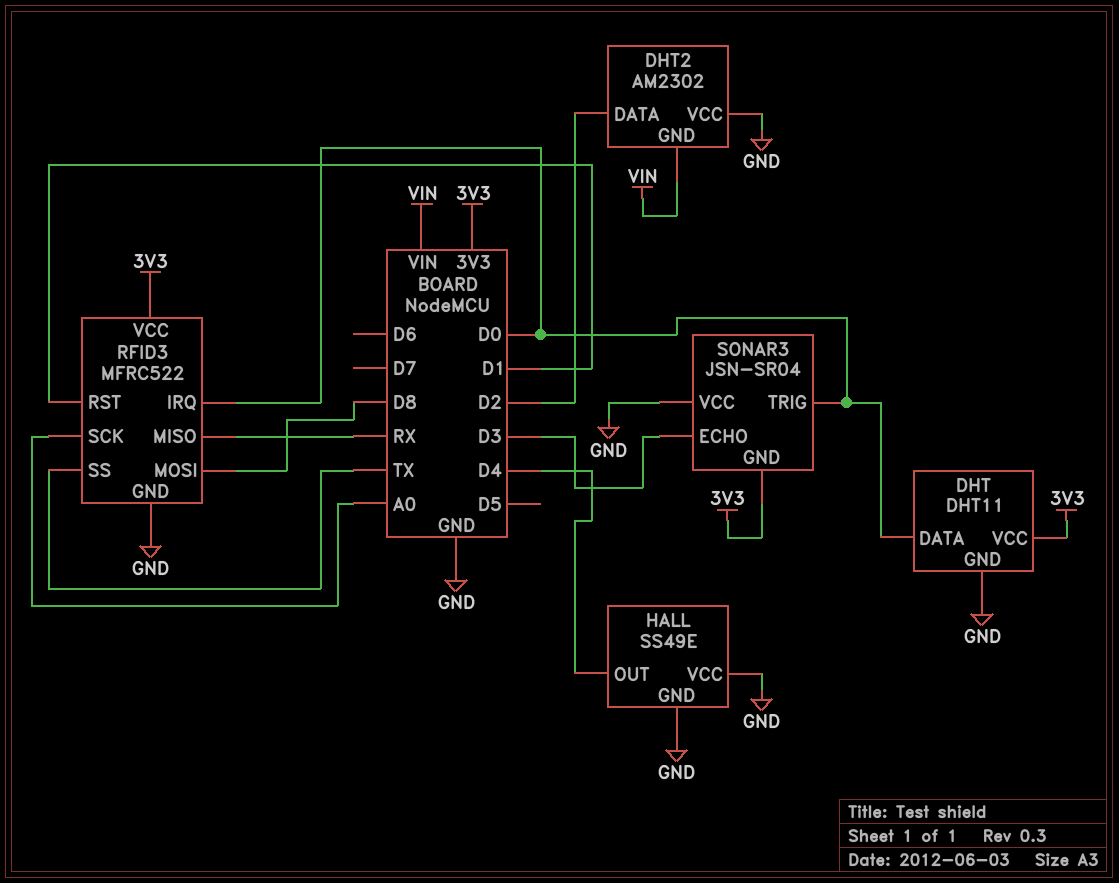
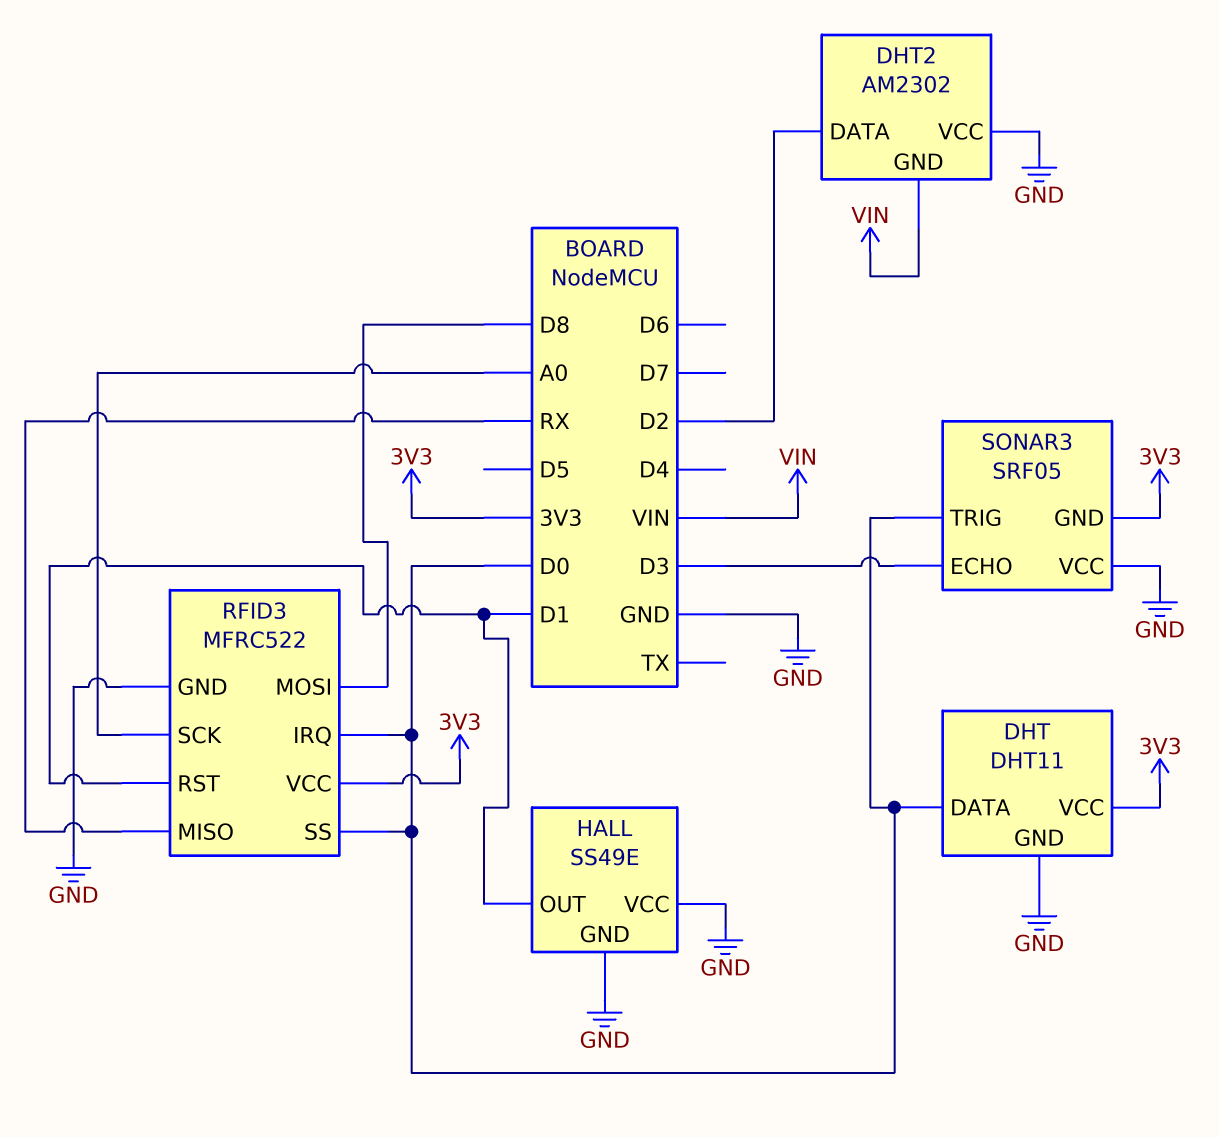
HALL pin OUT: D4 -> D1
RFID3 pin SS: TX -> D0
SONAR3: JSN-SR04 -> SRF05

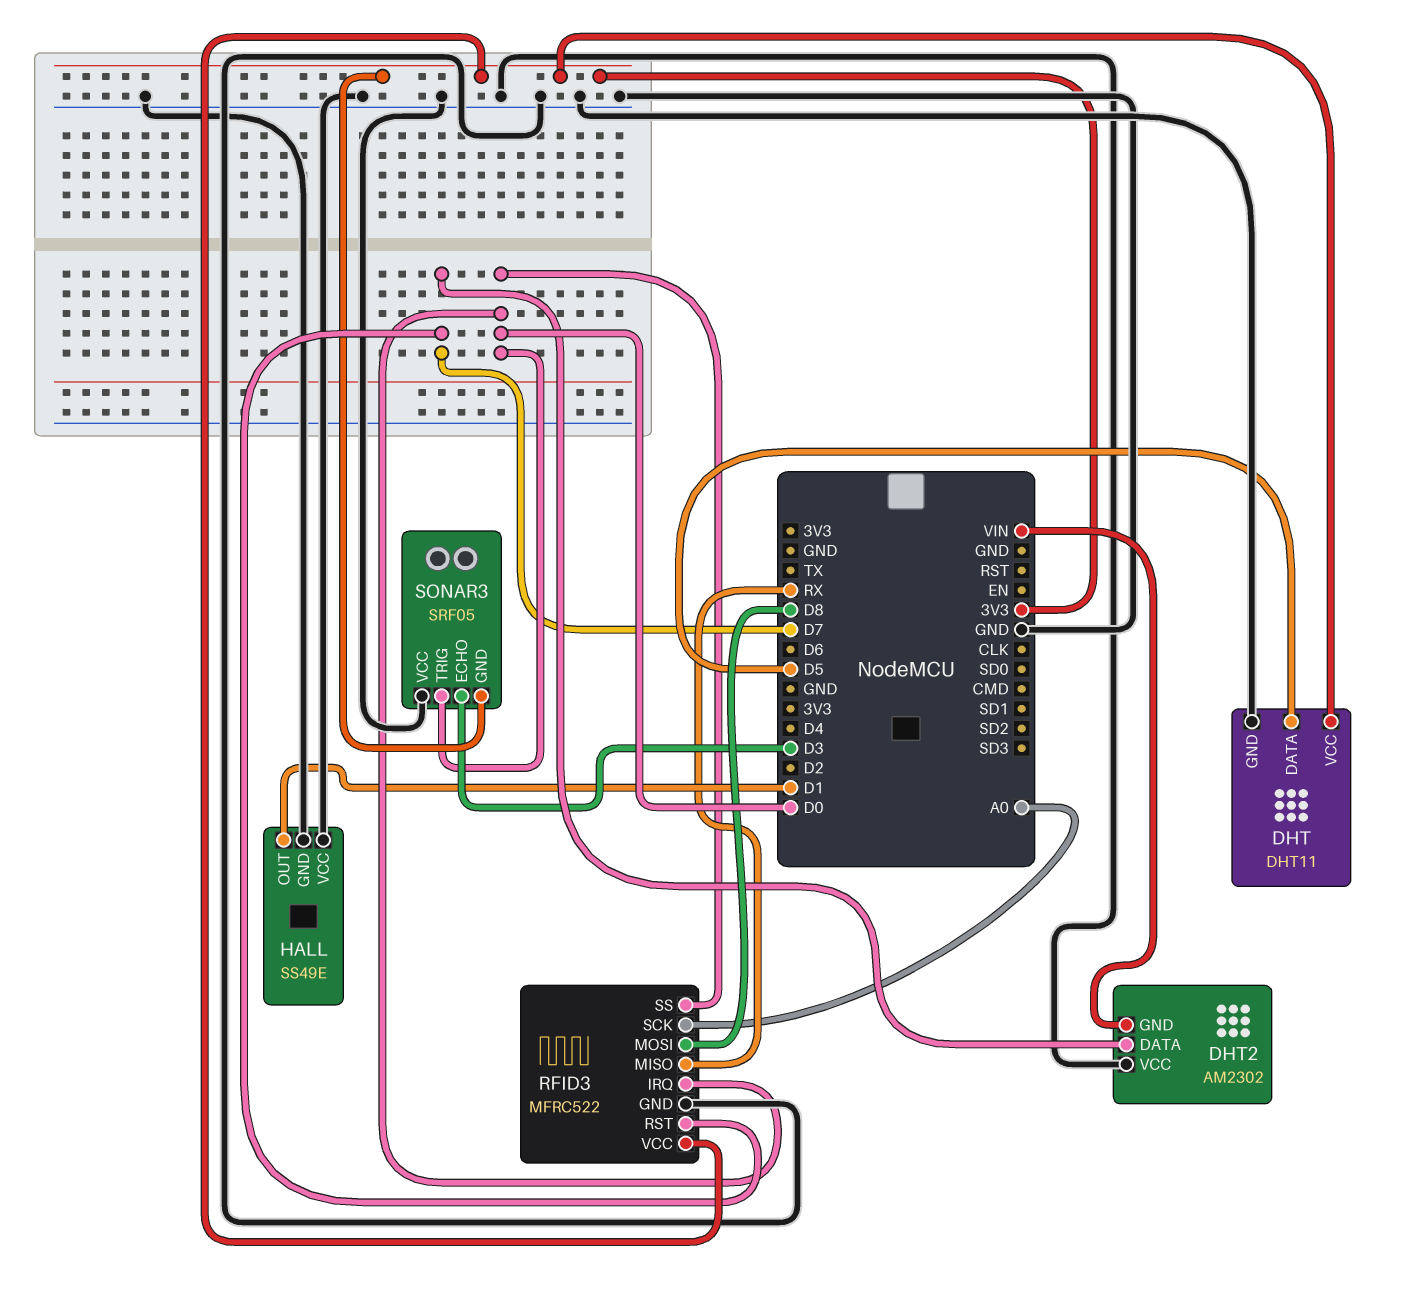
DHT pin DATA: D0 -> D5
DHT2 pin DATA: D2 -> D7
RFID3 pin RST: D1 -> D7

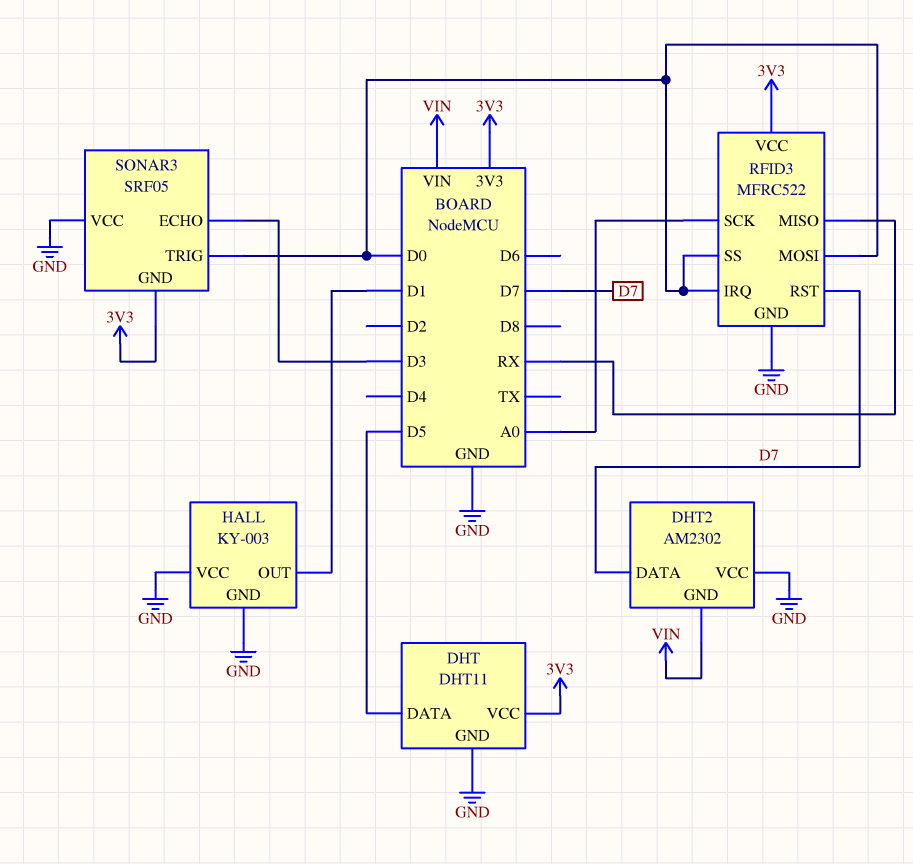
HALL: SS49E -> KY-003
RFID3 pin MOSI: D8 -> D0

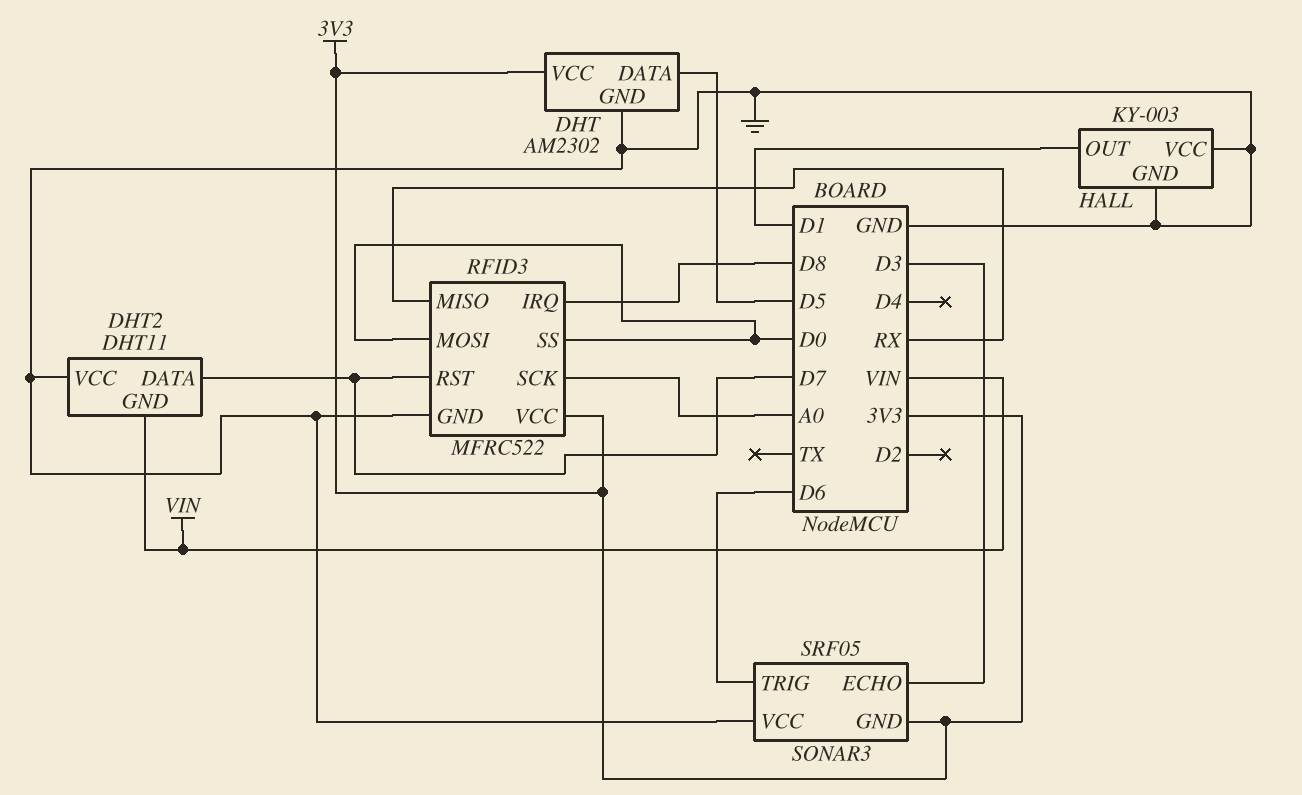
DHT: DHT11 -> AM2302
DHT2: AM2302 -> DHT11
RFID3 pin IRQ: D0 -> D8
SONAR3 pin TRIG: D0 -> D6

